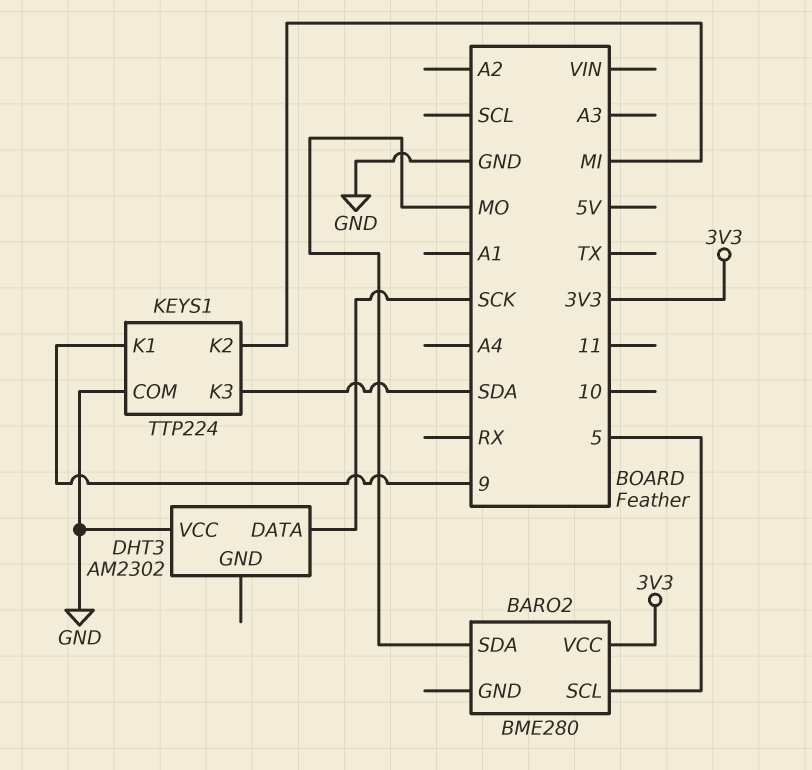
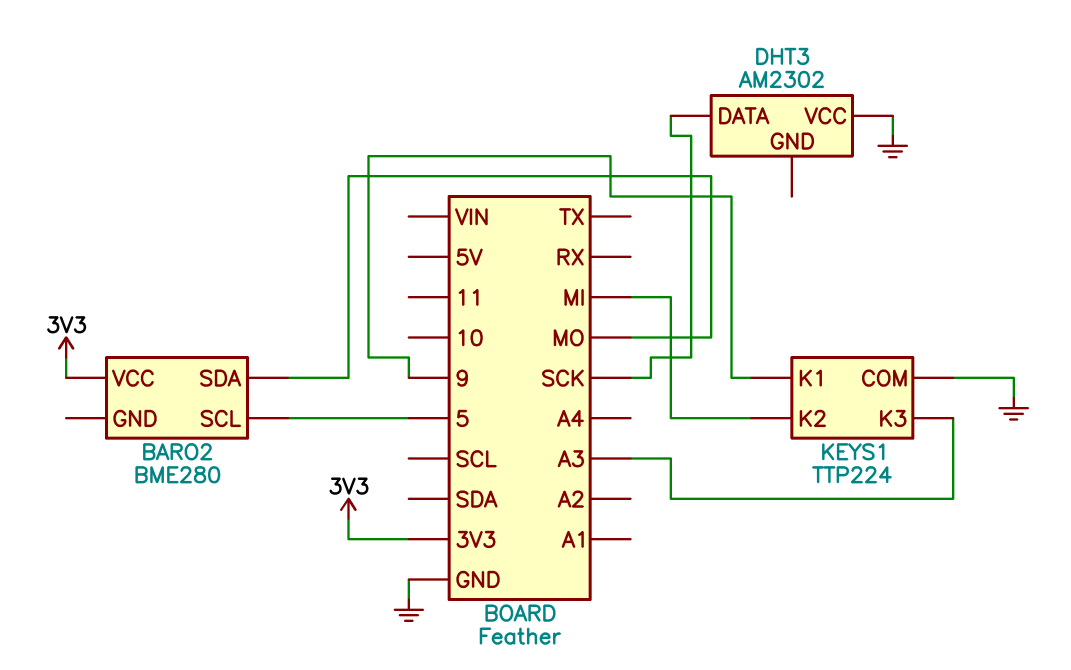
KEYS1 pin K3: SDA -> A3

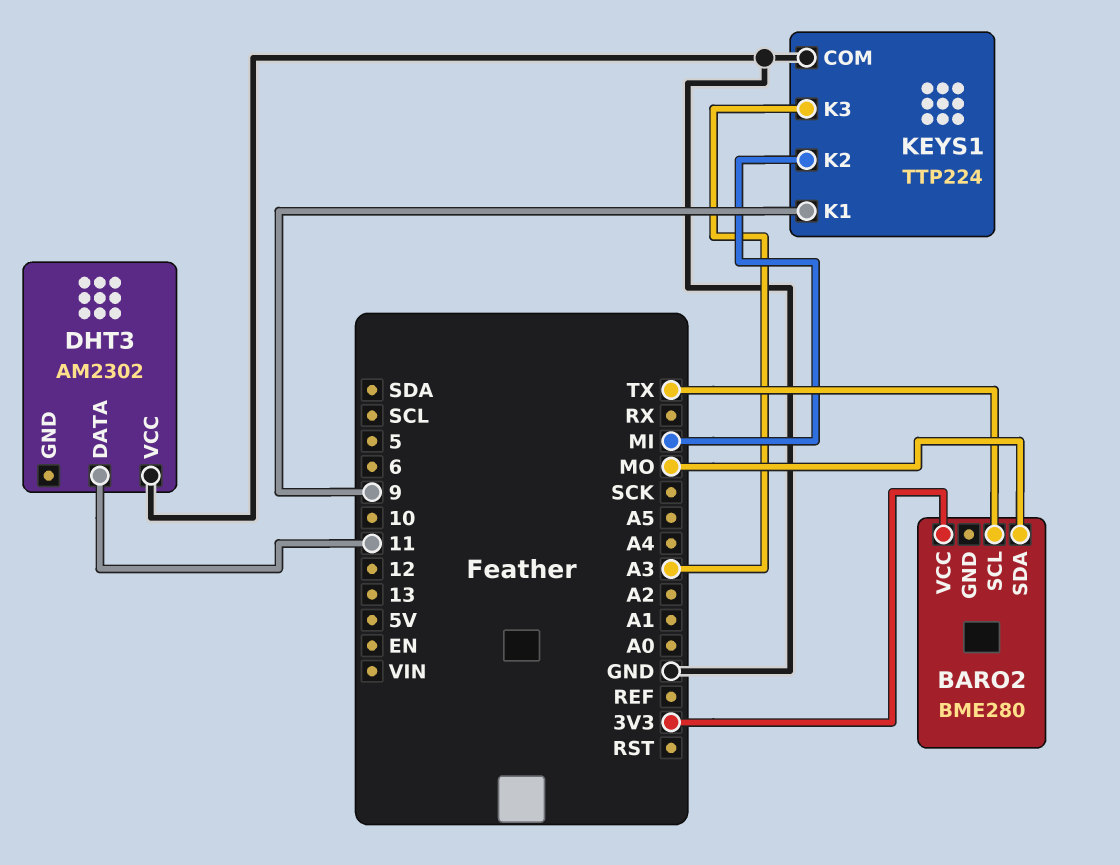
BARO2 pin SCL: 5 -> TX
DHT3 pin DATA: SCK -> 11

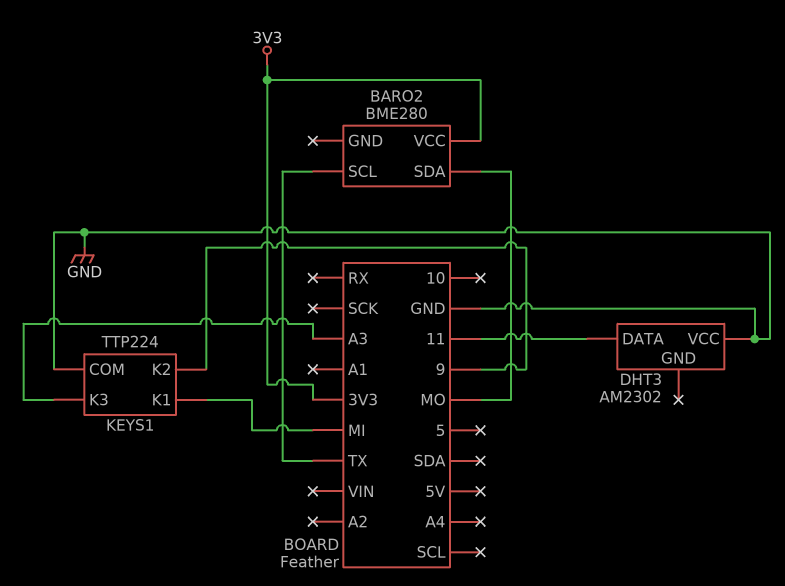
KEYS1 pin K1: 9 -> MI
KEYS1 pin K2: MI -> 9

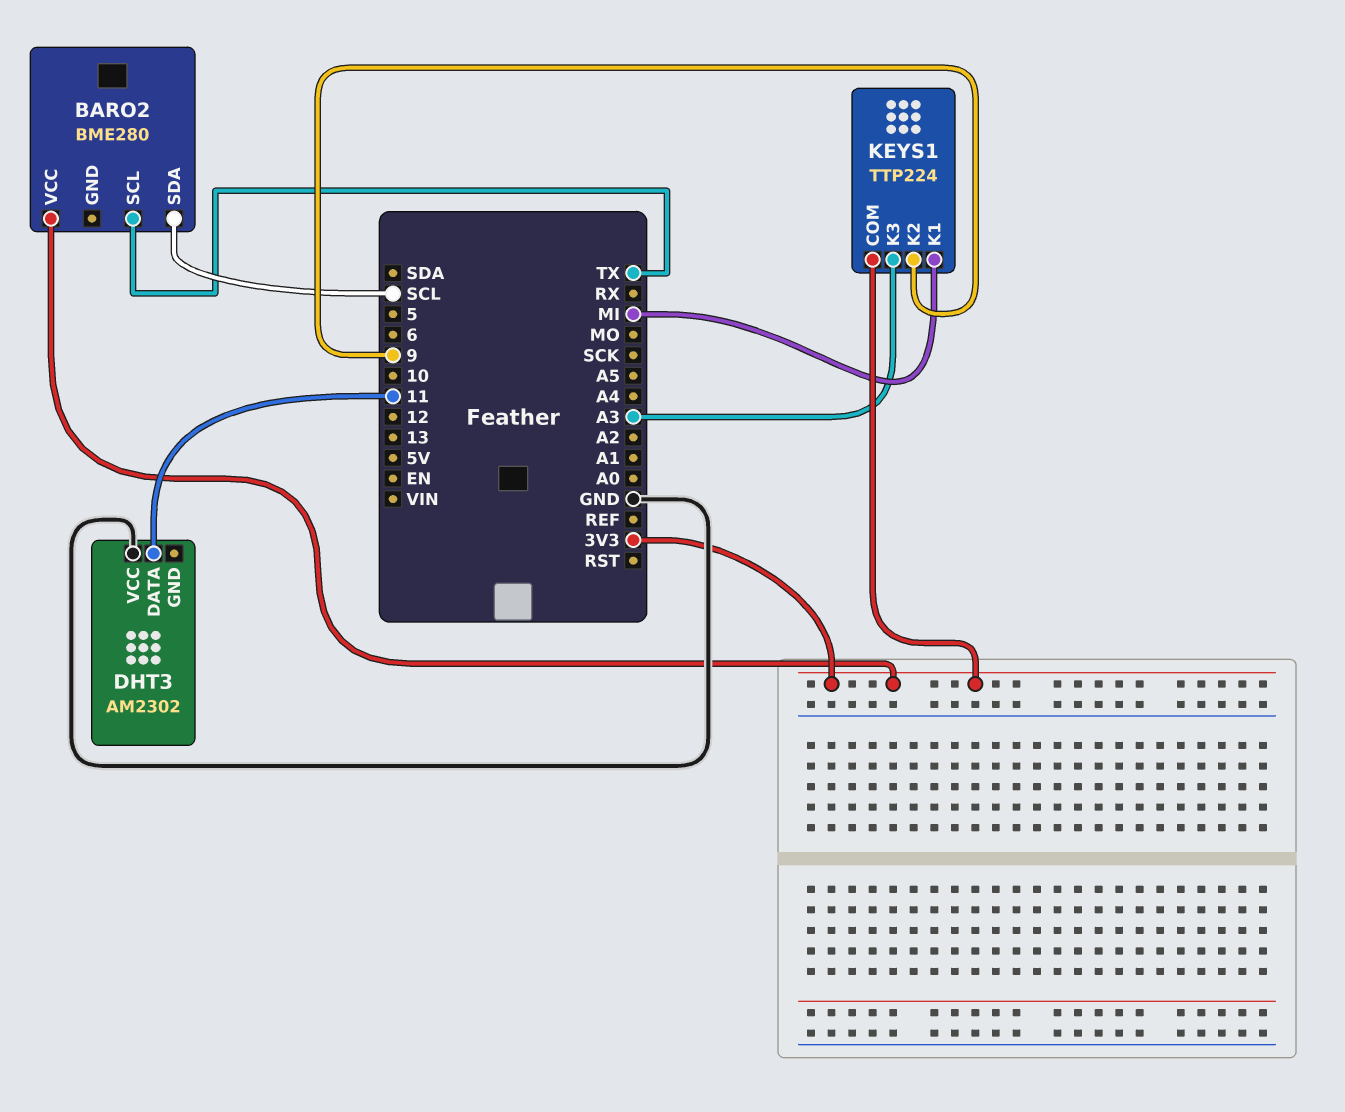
BARO2 pin SDA: MO -> SCL
KEYS1 pin COM: GND -> 3V3

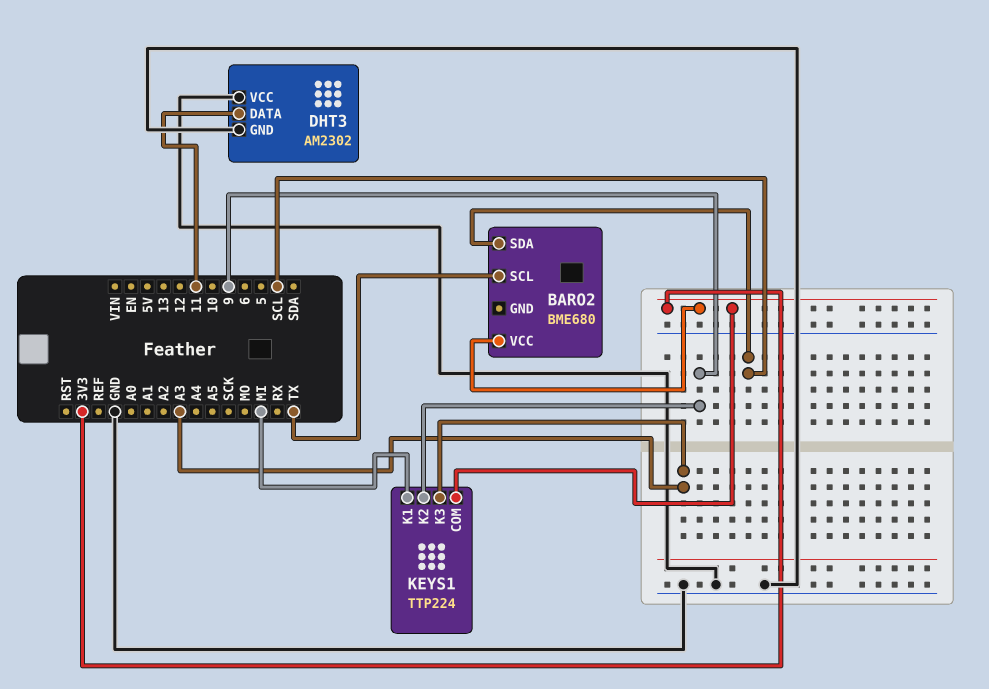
BARO2: BME280 -> BME680
DHT3 pin GND: none -> GND

